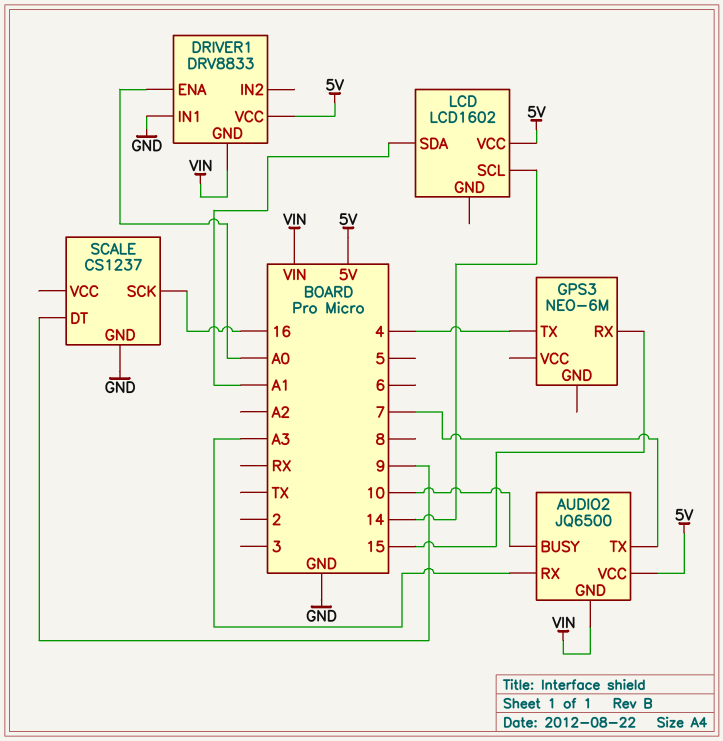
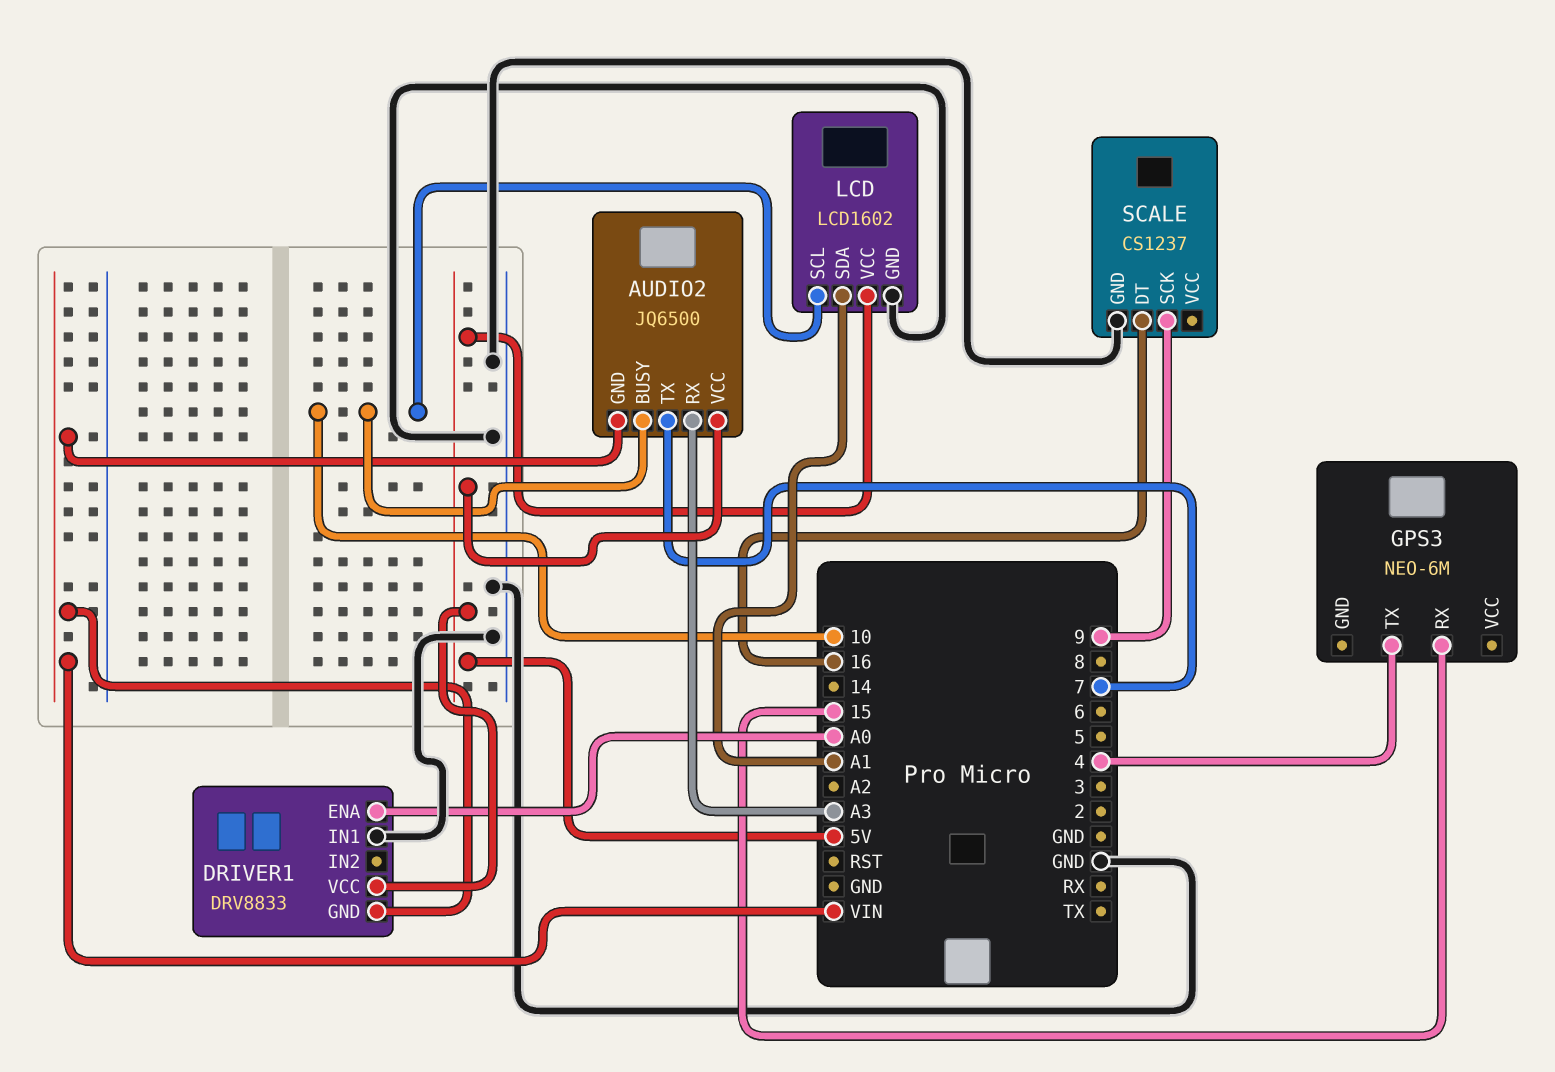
LCD pin GND: none -> GND
LCD pin SCL: 14 -> 10
SCALE pin DT: 9 -> 16
SCALE pin SCK: 16 -> 9

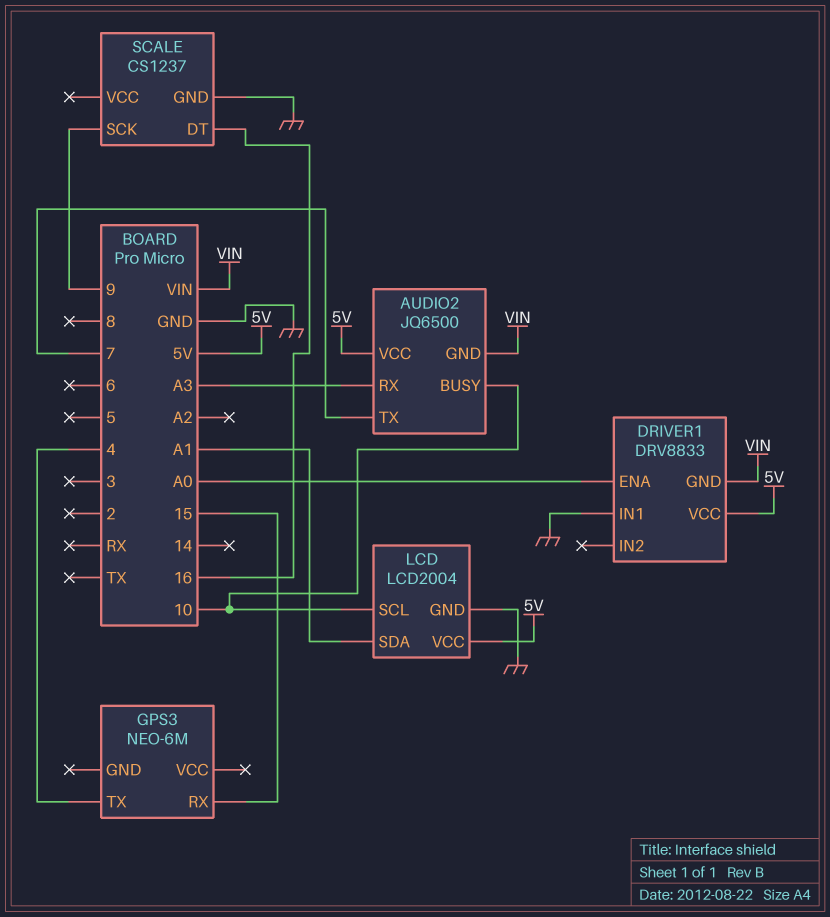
LCD: LCD1602 -> LCD2004

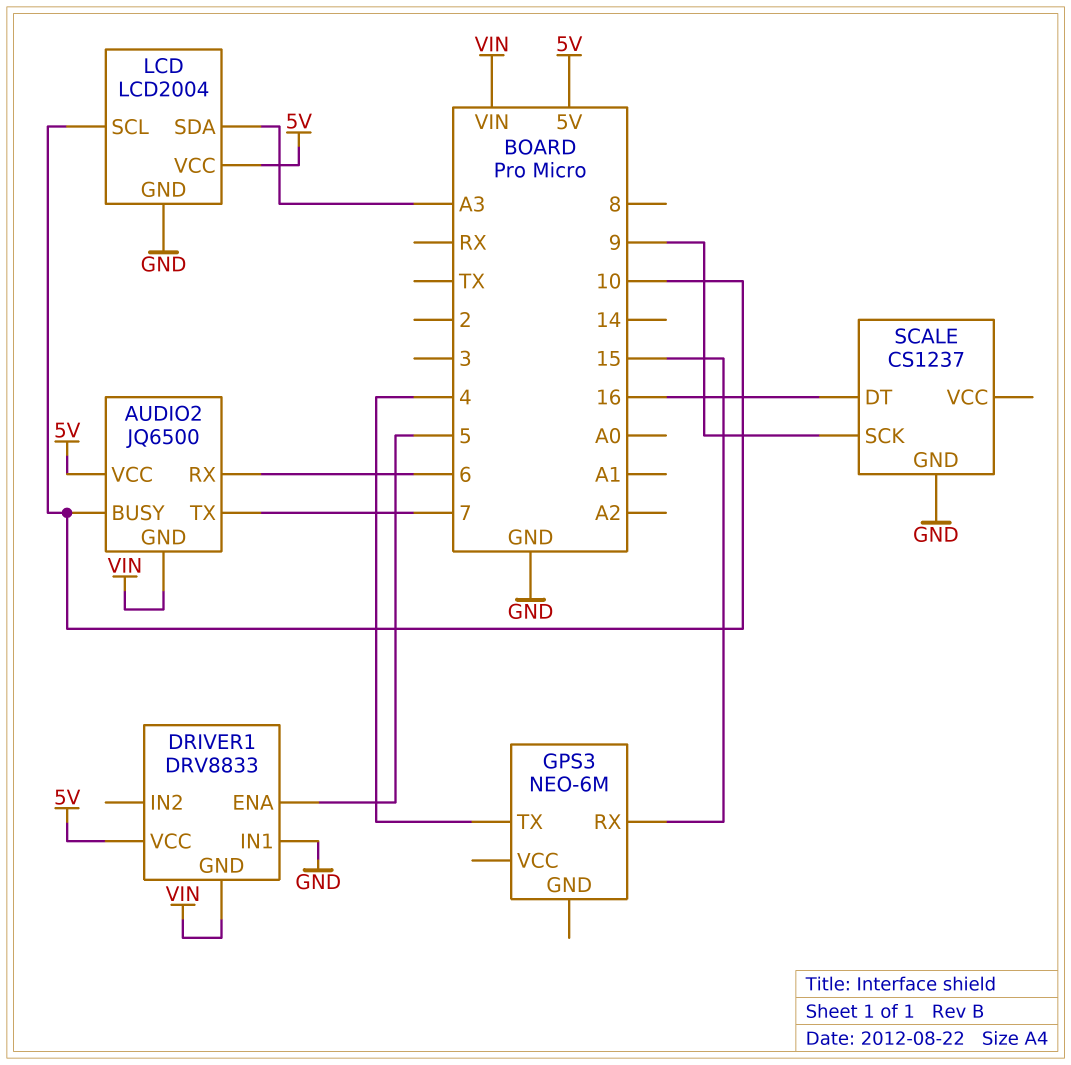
AUDIO2 pin RX: A3 -> 6
DRIVER1 pin ENA: A0 -> 5
LCD pin SDA: A1 -> A3

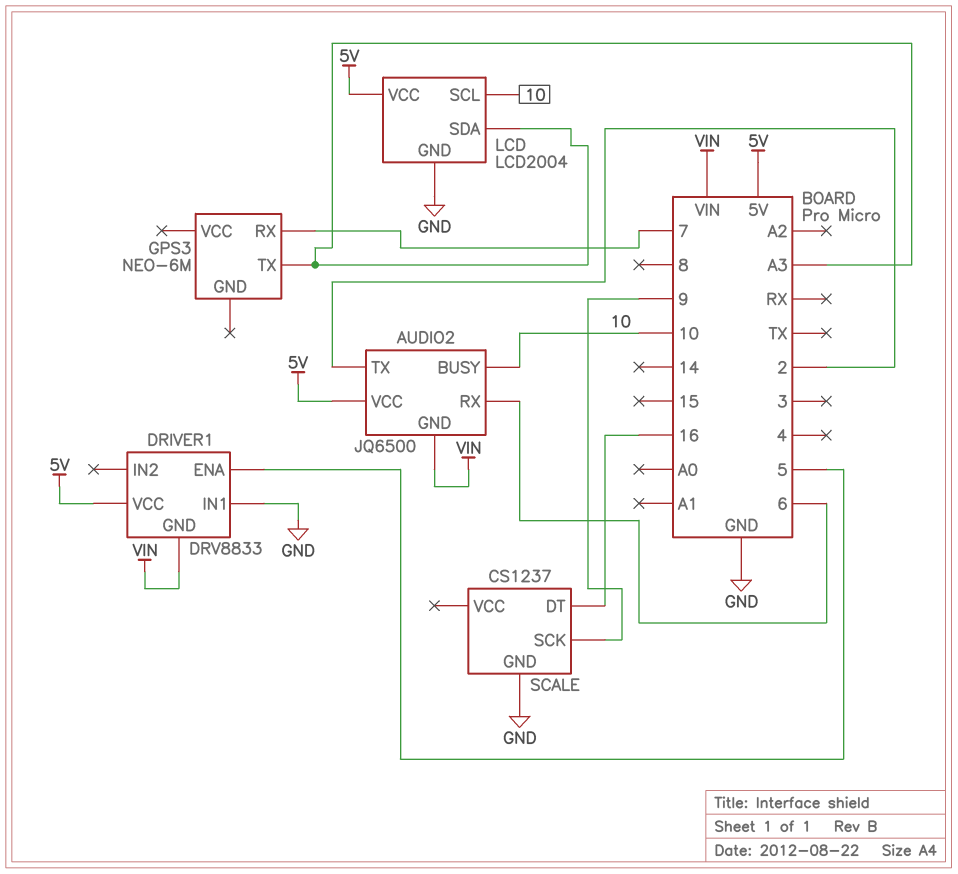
AUDIO2 pin TX: 7 -> 2
GPS3 pin RX: 15 -> 7
GPS3 pin TX: 4 -> A3

